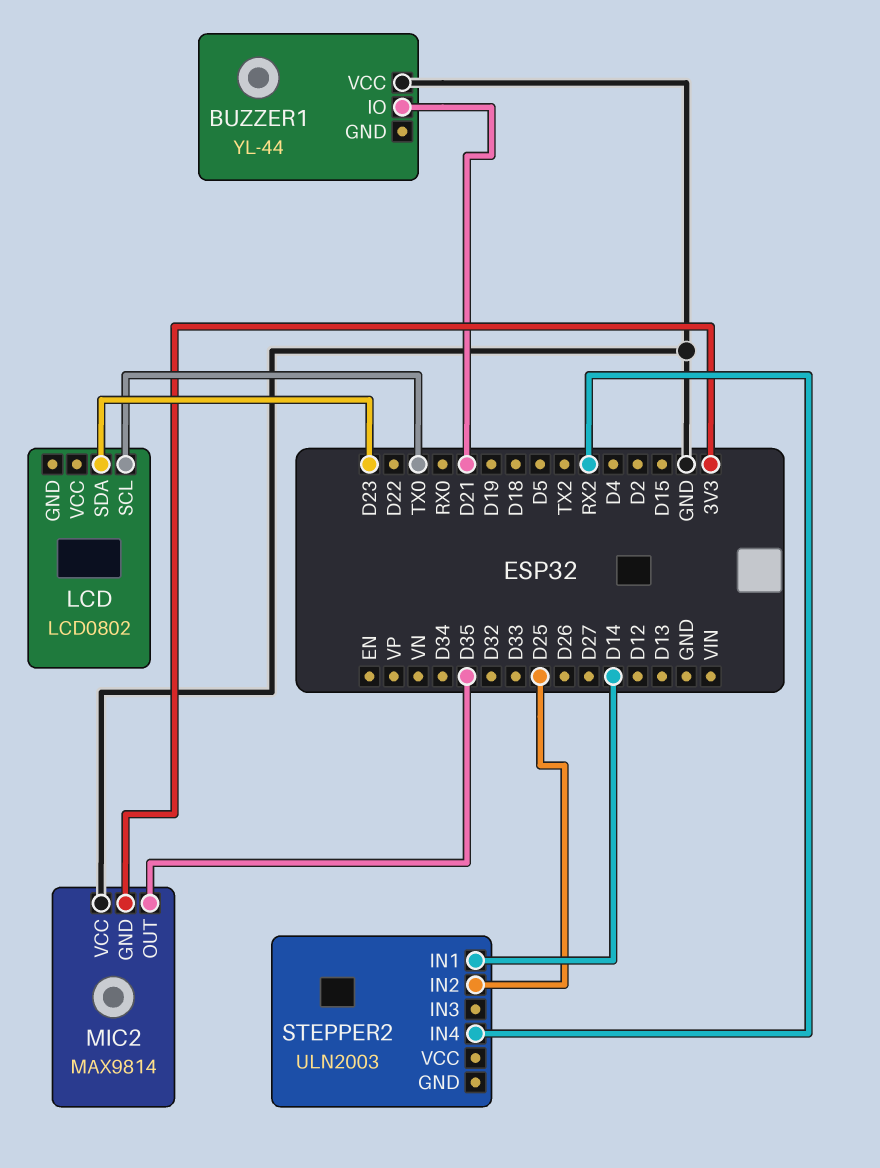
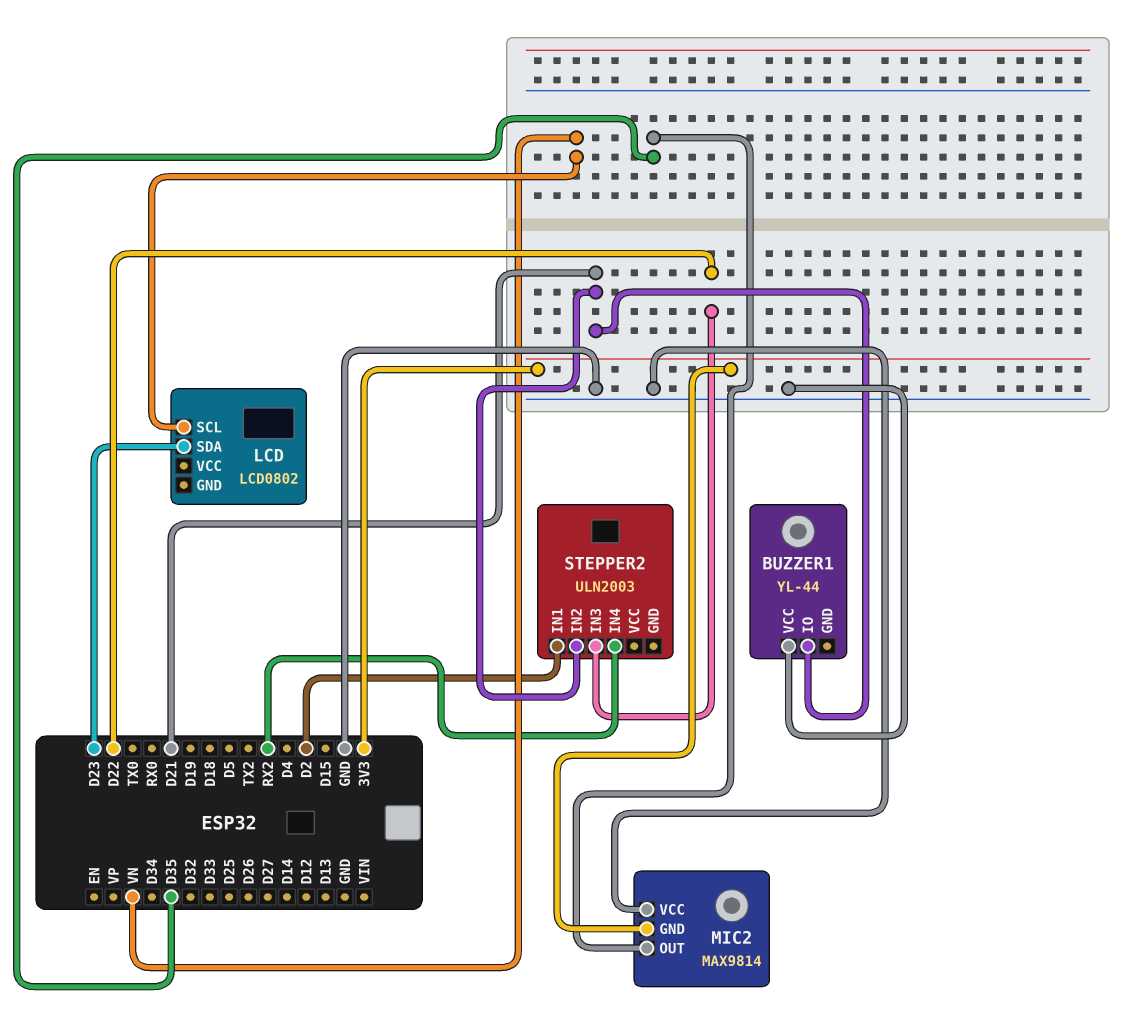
LCD pin SCL: TX0 -> VN
STEPPER2 pin IN1: D14 -> D2
STEPPER2 pin IN2: D25 -> D21
STEPPER2 pin IN3: none -> D22

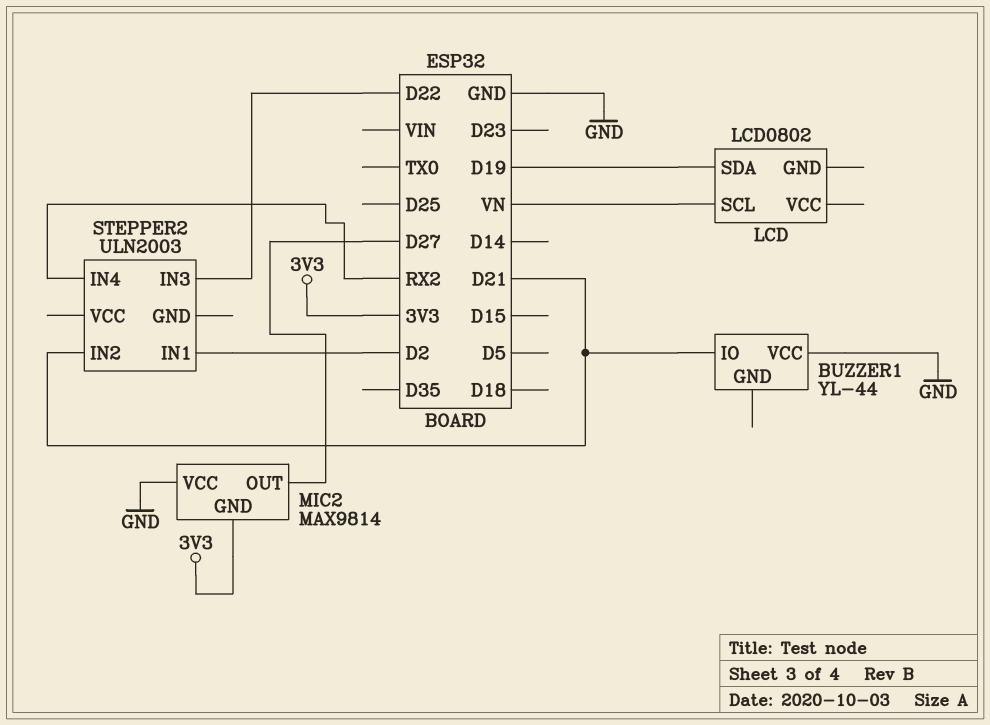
LCD pin SDA: D23 -> D19
MIC2 pin OUT: D35 -> D27

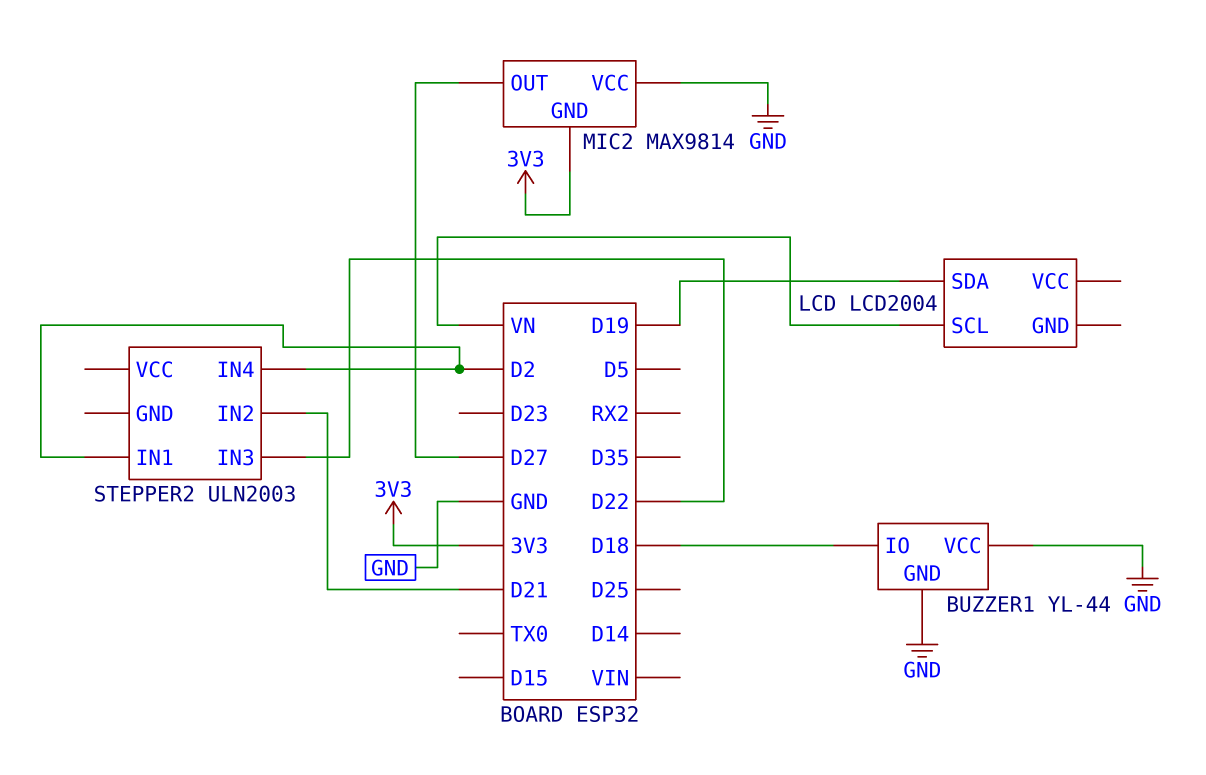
BUZZER1 pin GND: none -> GND
BUZZER1 pin IO: D21 -> D18
LCD: LCD0802 -> LCD2004
STEPPER2 pin IN4: RX2 -> D2

